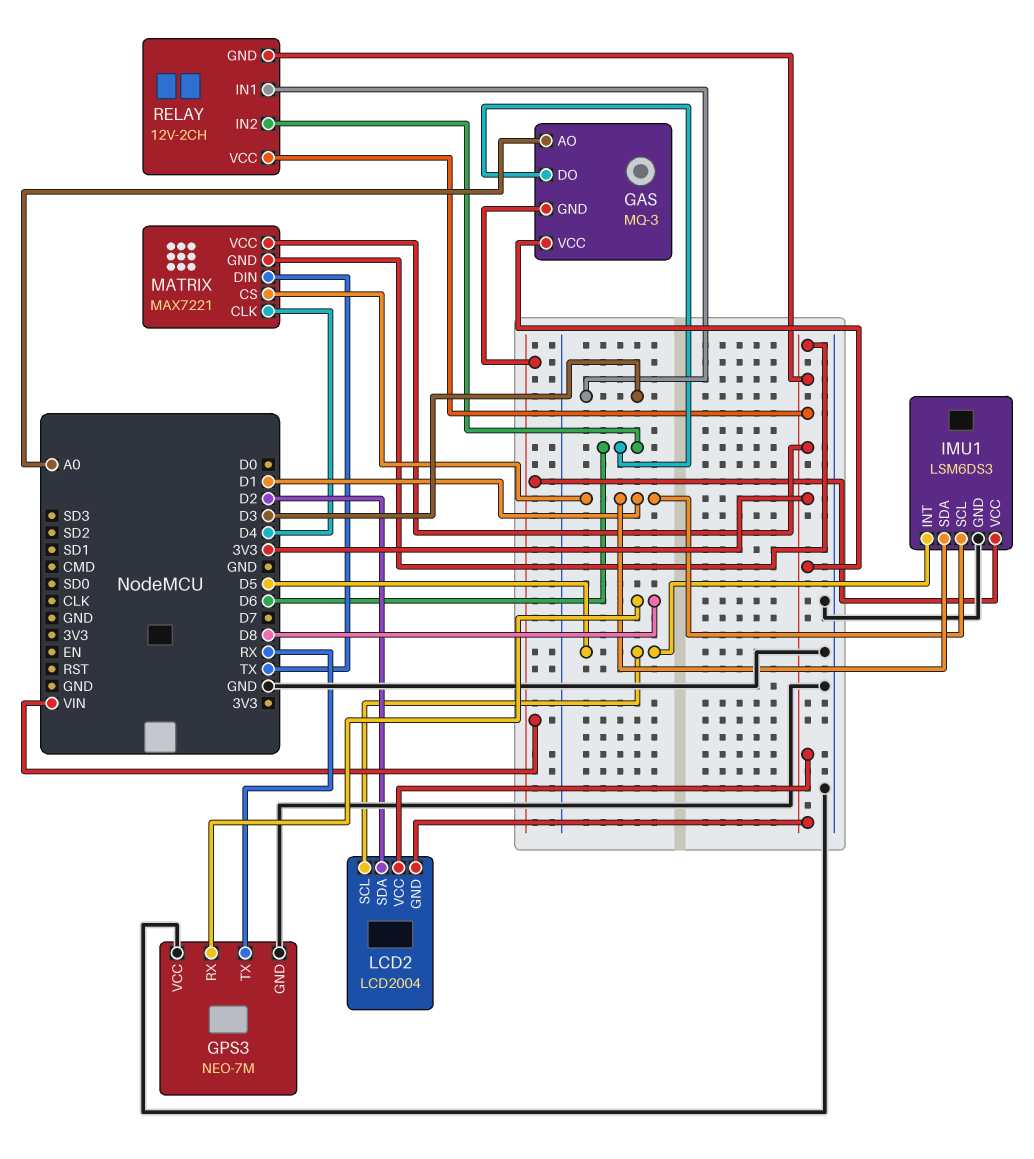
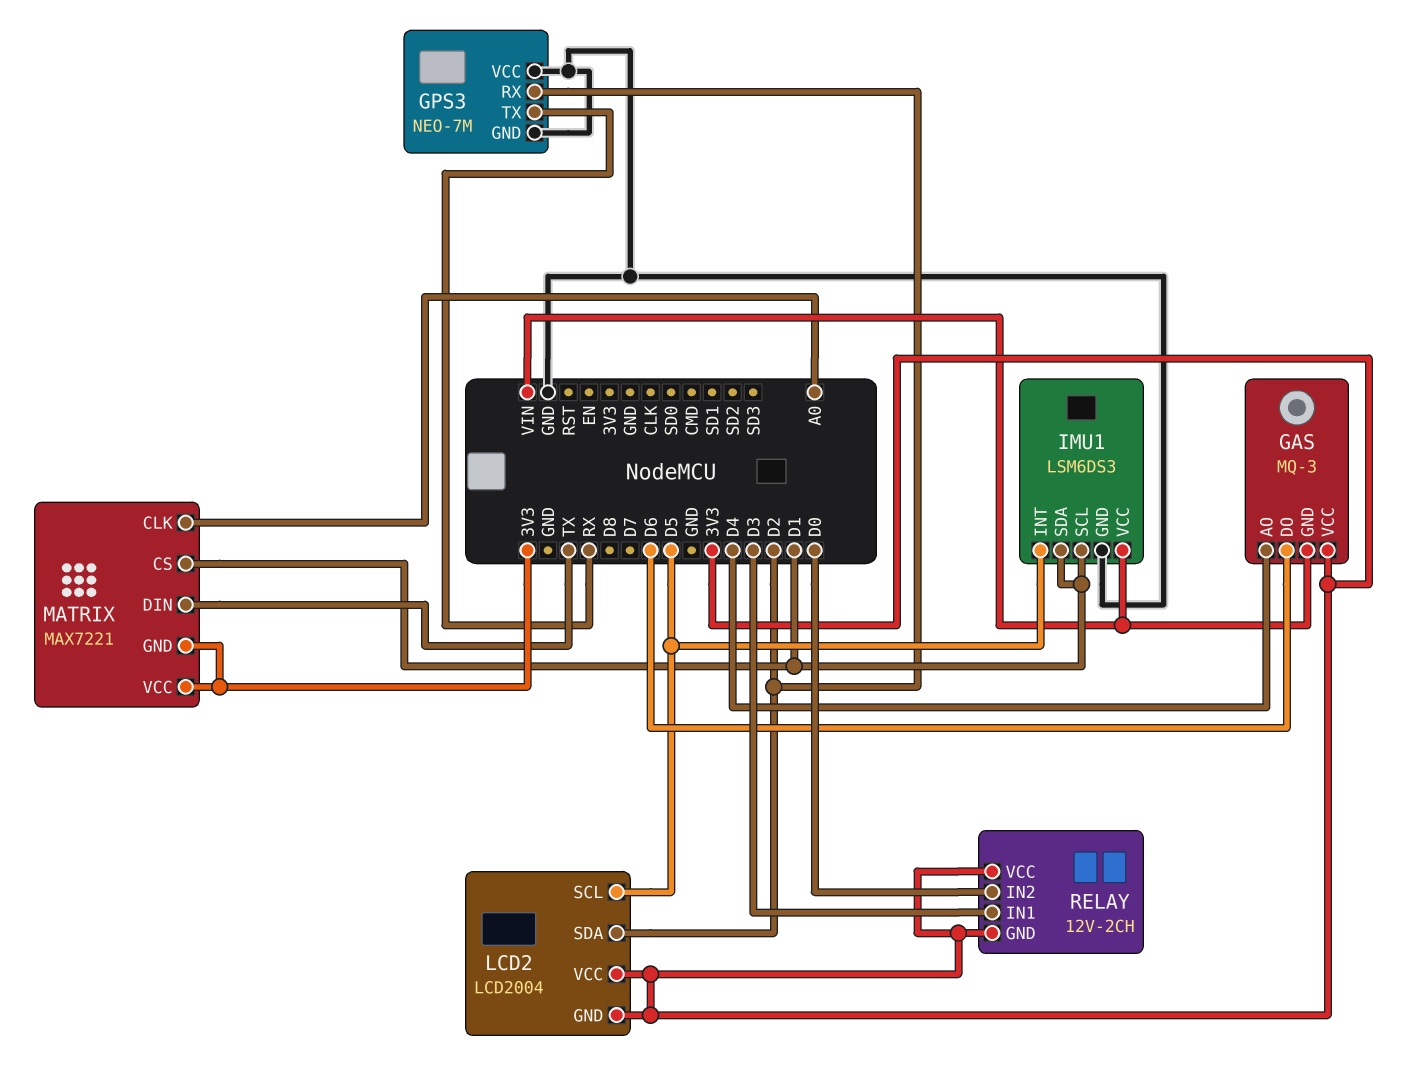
GAS pin AO: A0 -> D4
GPS3 pin RX: D8 -> D2
MATRIX pin CLK: D4 -> A0
RELAY pin IN2: D6 -> D0

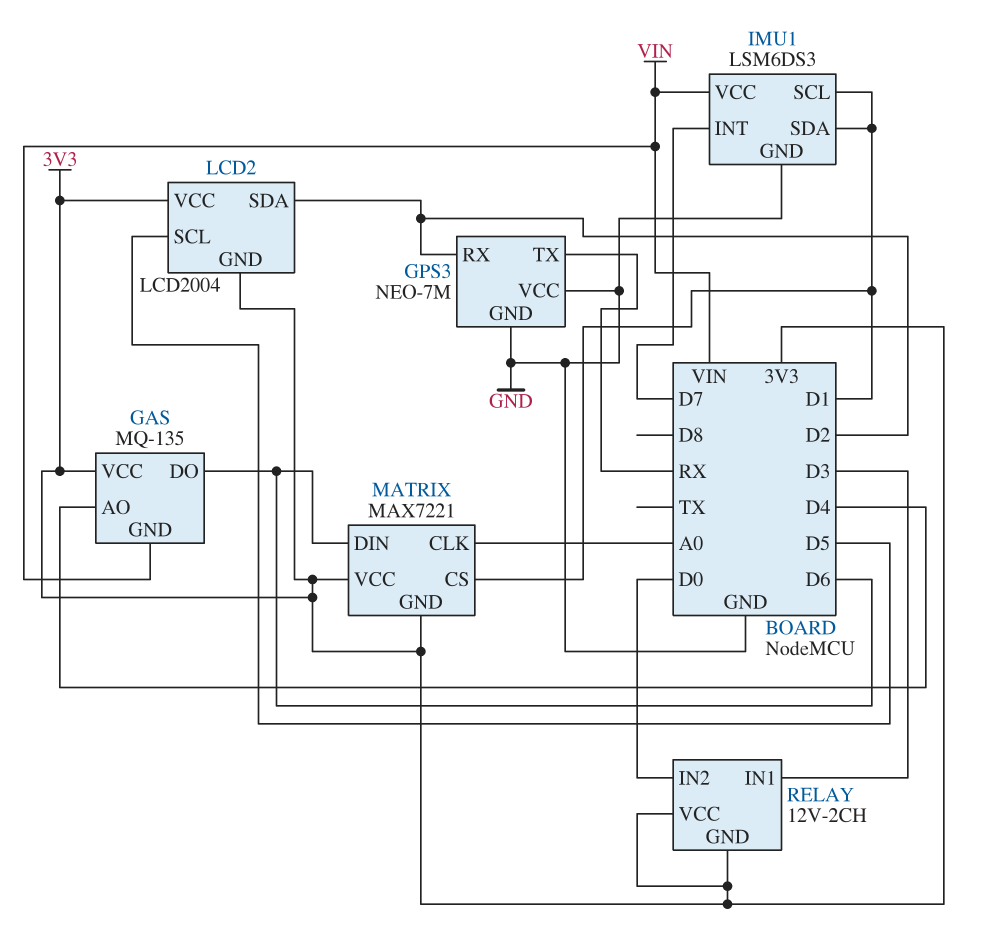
GAS: MQ-3 -> MQ-135
IMU1 pin INT: D5 -> D7
MATRIX pin DIN: TX -> D6

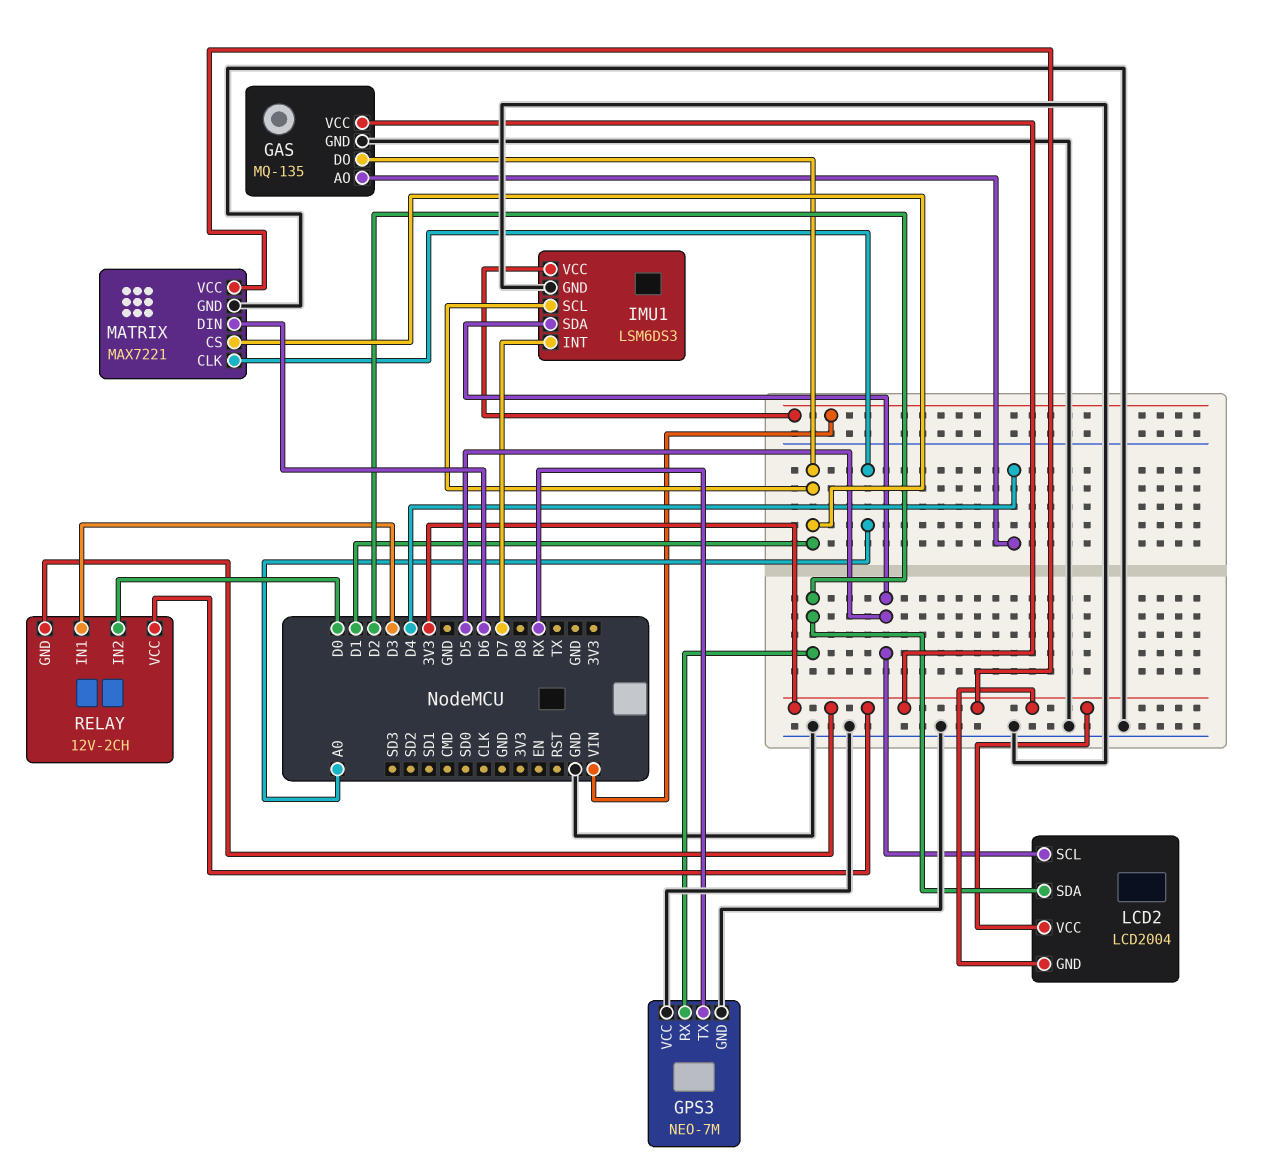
GAS pin DO: D6 -> D1
GAS pin GND: VIN -> GND
IMU1 pin SDA: D1 -> D5
MATRIX pin GND: 3V3 -> GND

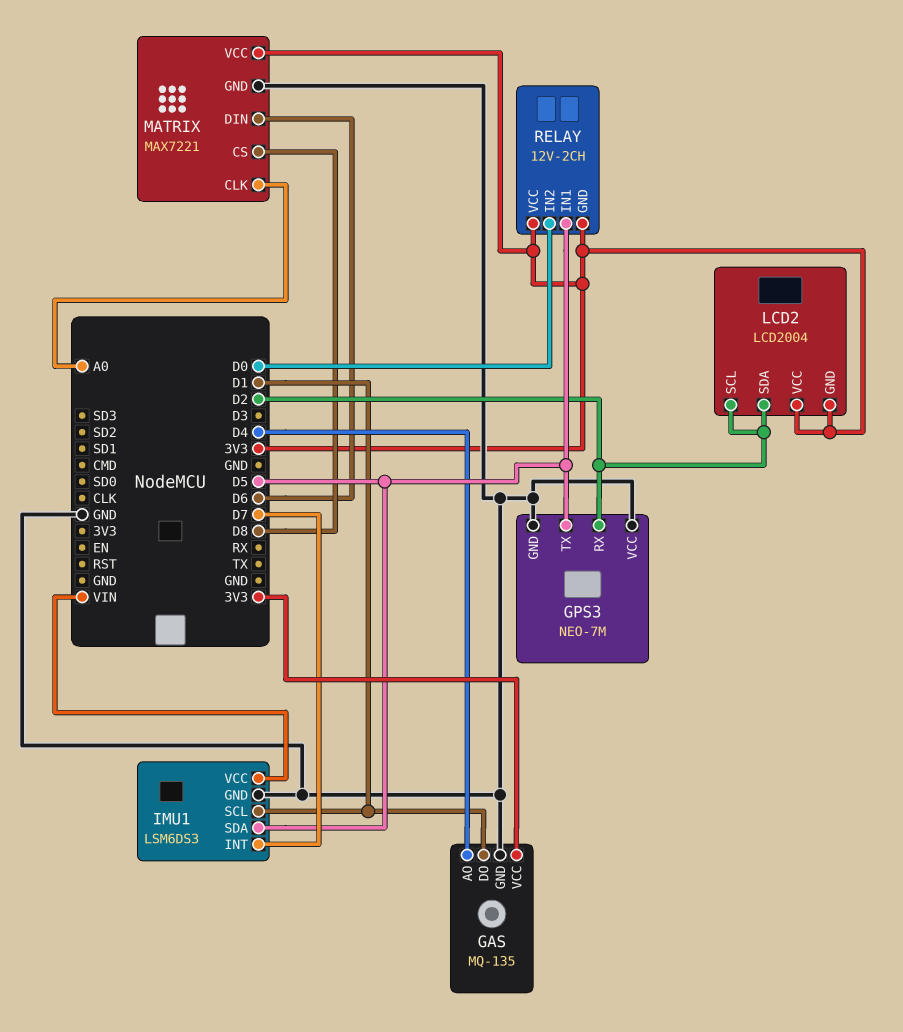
GPS3 pin TX: RX -> D5
LCD2 pin SCL: D5 -> D2
MATRIX pin CS: D1 -> D8
RELAY pin IN1: D3 -> D5

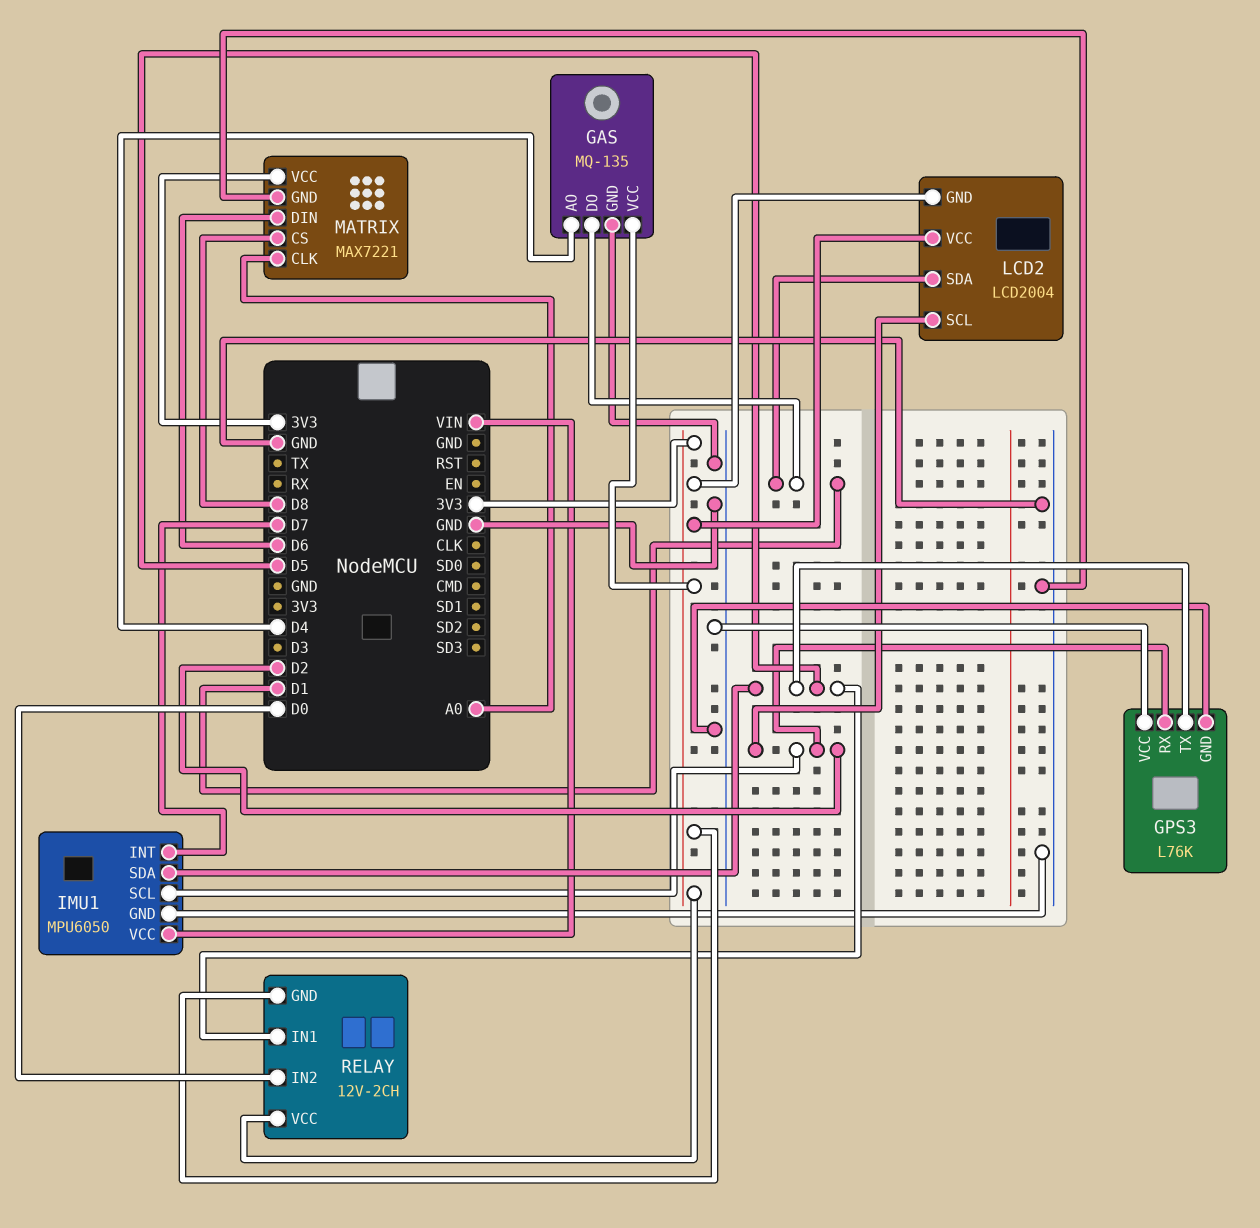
GPS3: NEO-7M -> L76K
IMU1: LSM6DS3 -> MPU6050
IMU1 pin SCL: D1 -> D2
LCD2 pin SDA: D2 -> D1

